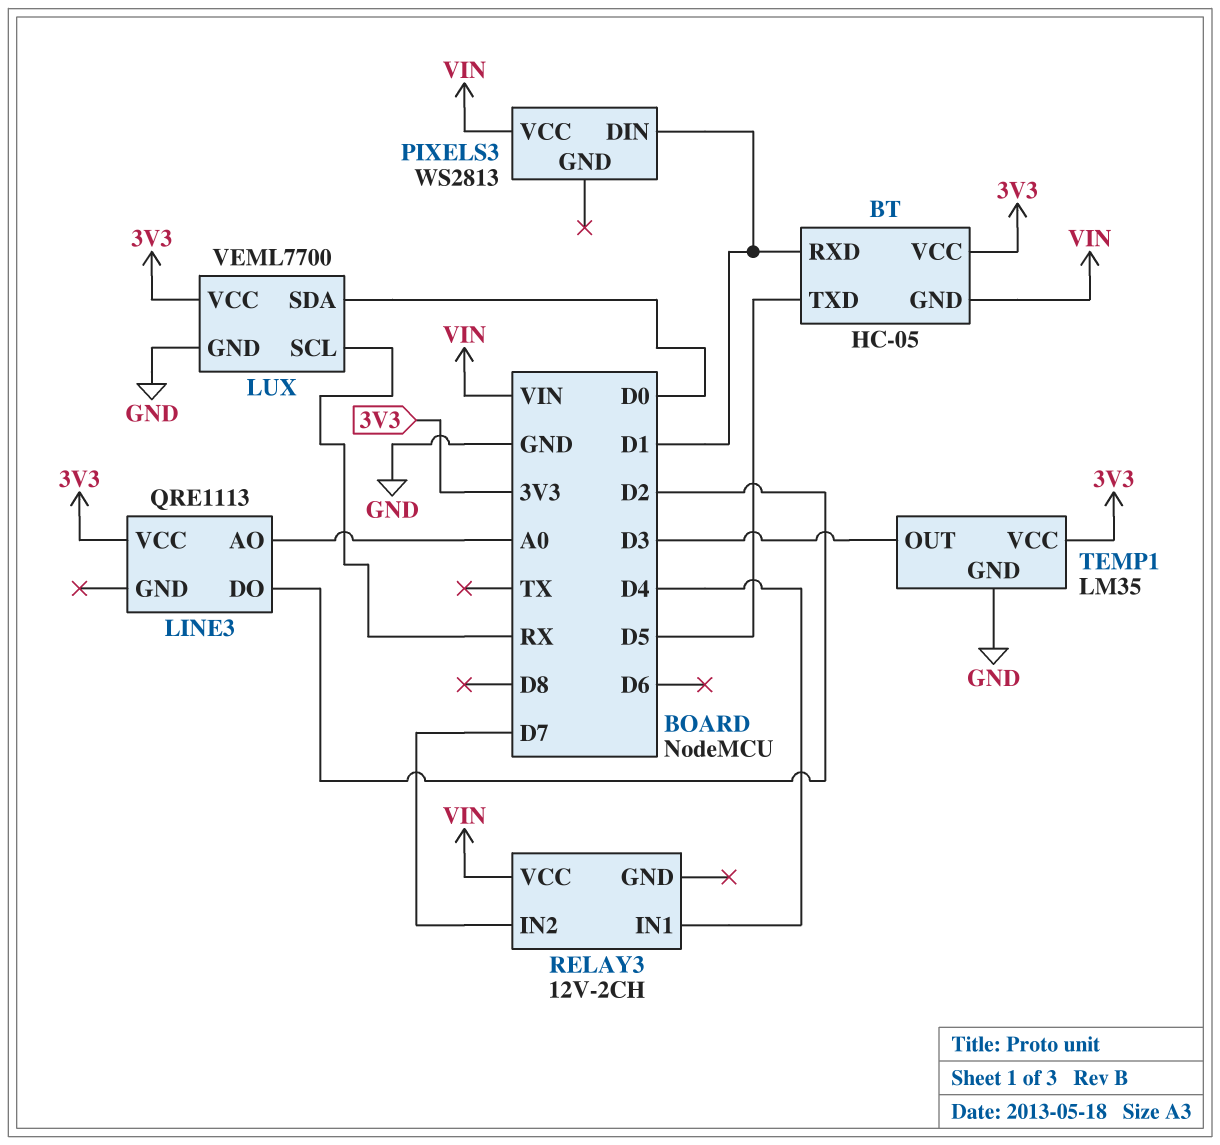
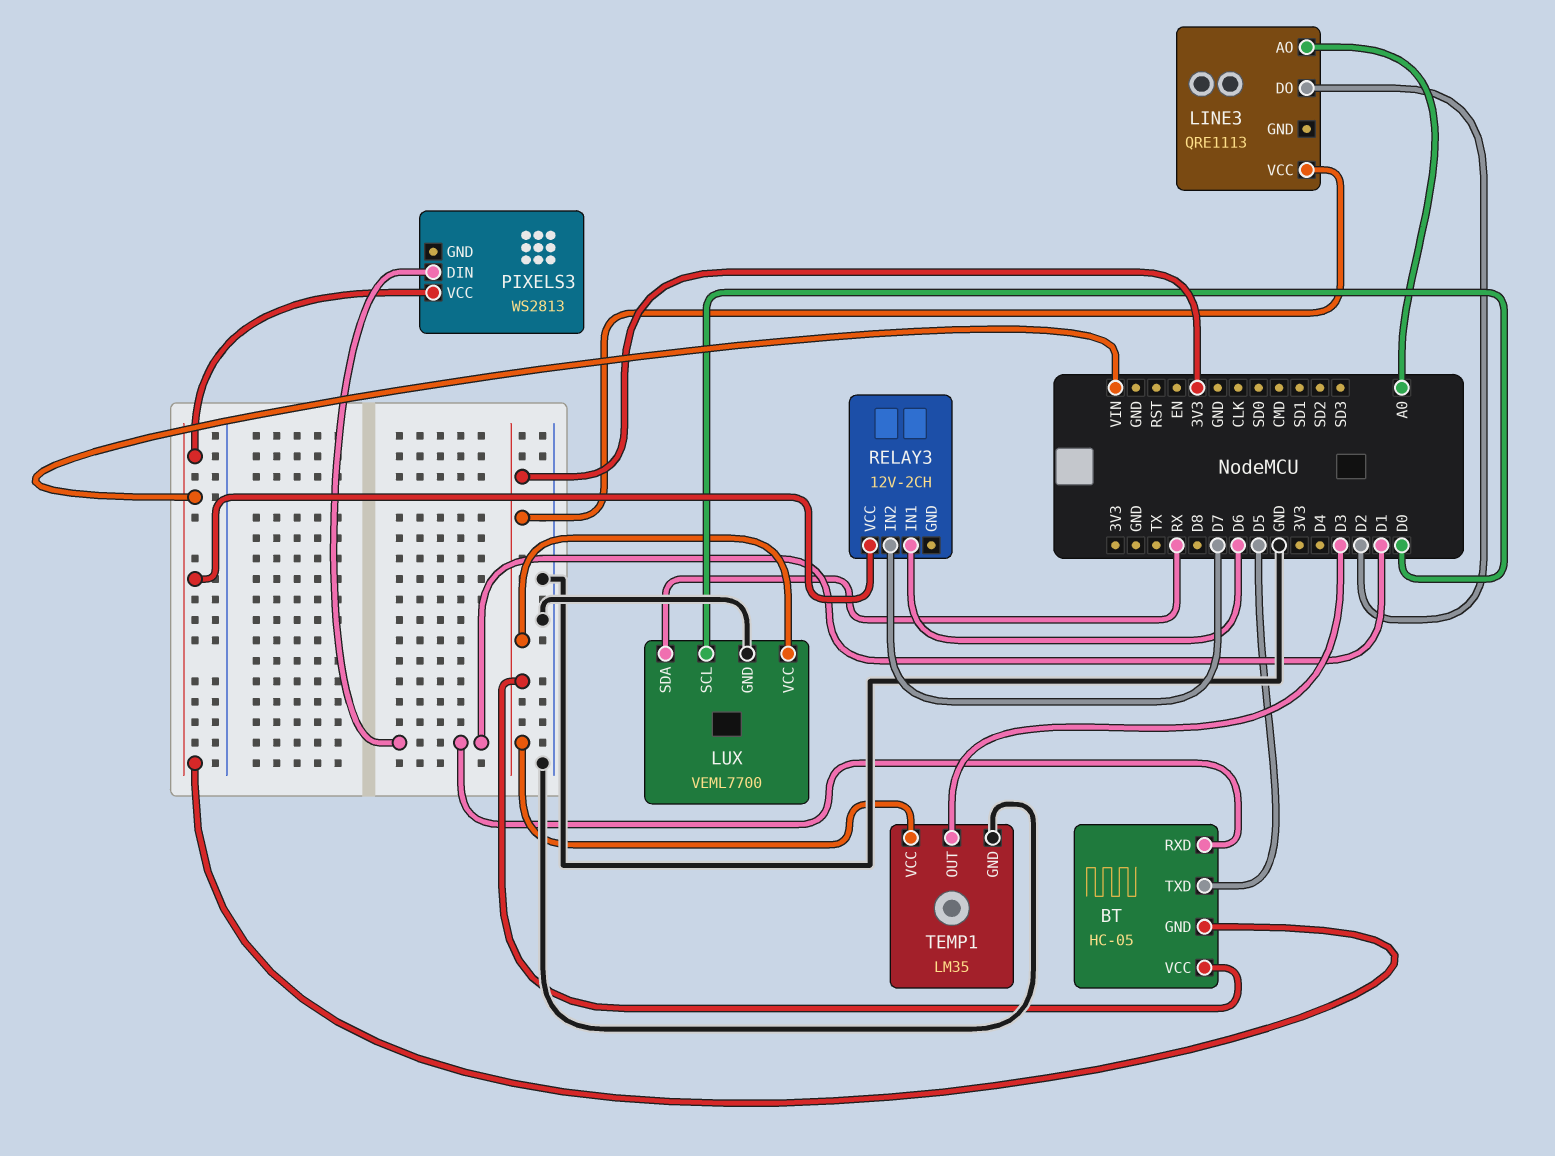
LUX pin SCL: RX -> D0
LUX pin SDA: D0 -> RX
RELAY3 pin IN1: D4 -> D6

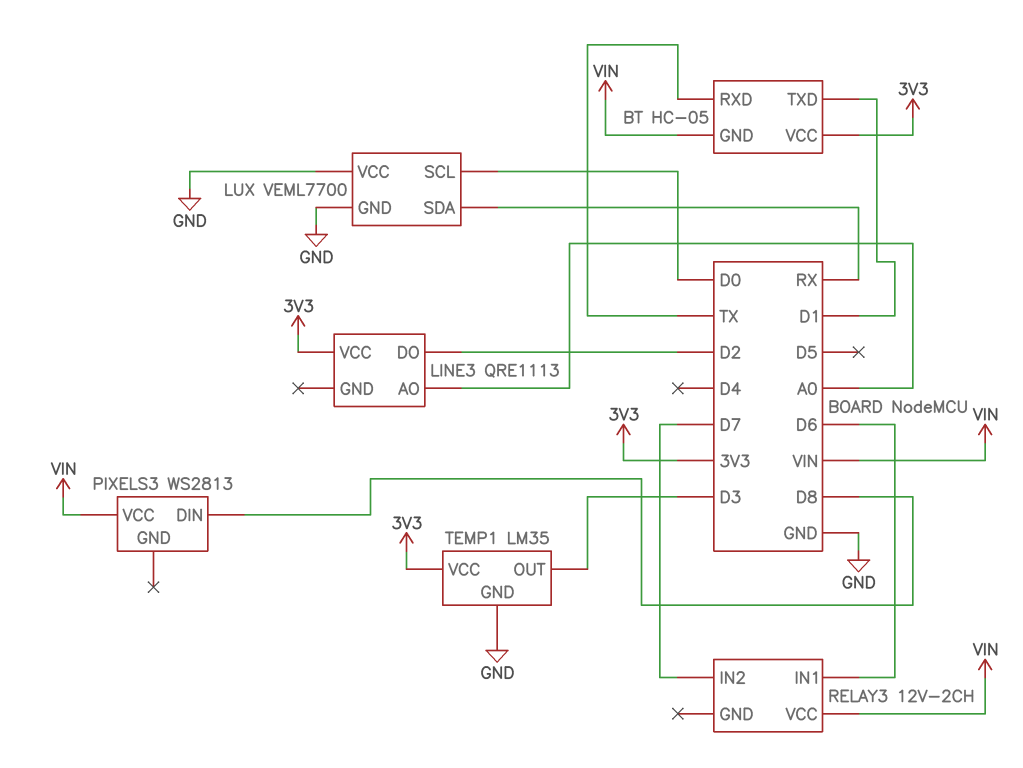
BT pin RXD: D1 -> TX
BT pin TXD: D5 -> D1
LUX pin VCC: 3V3 -> GND
PIXELS3 pin DIN: D1 -> D8

